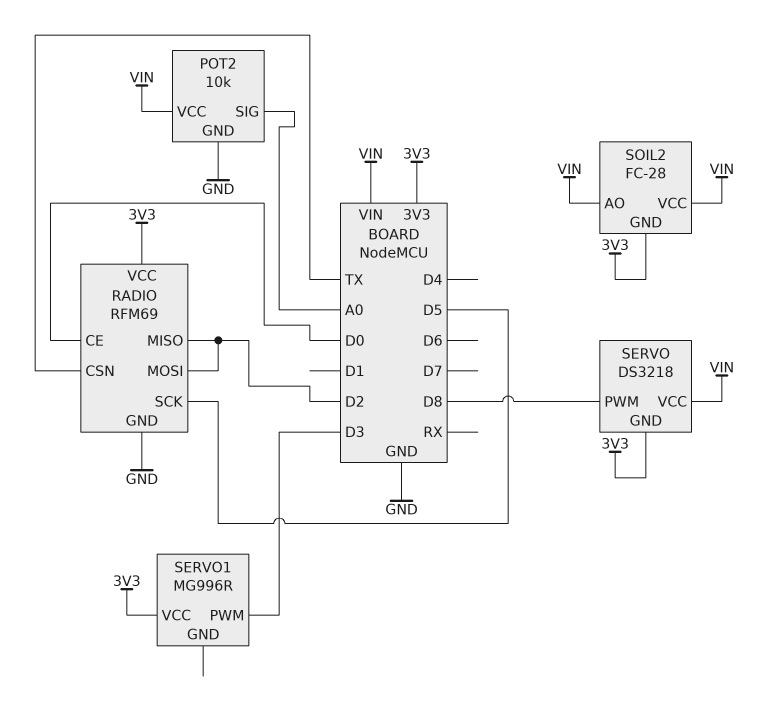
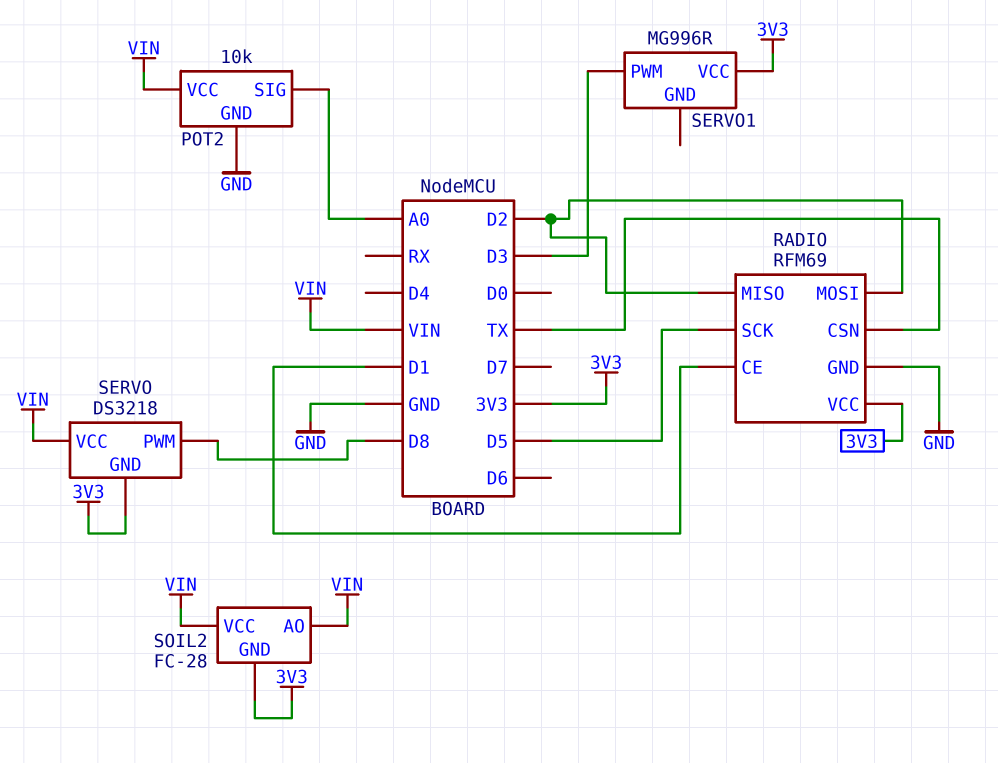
RADIO pin CE: D0 -> D1

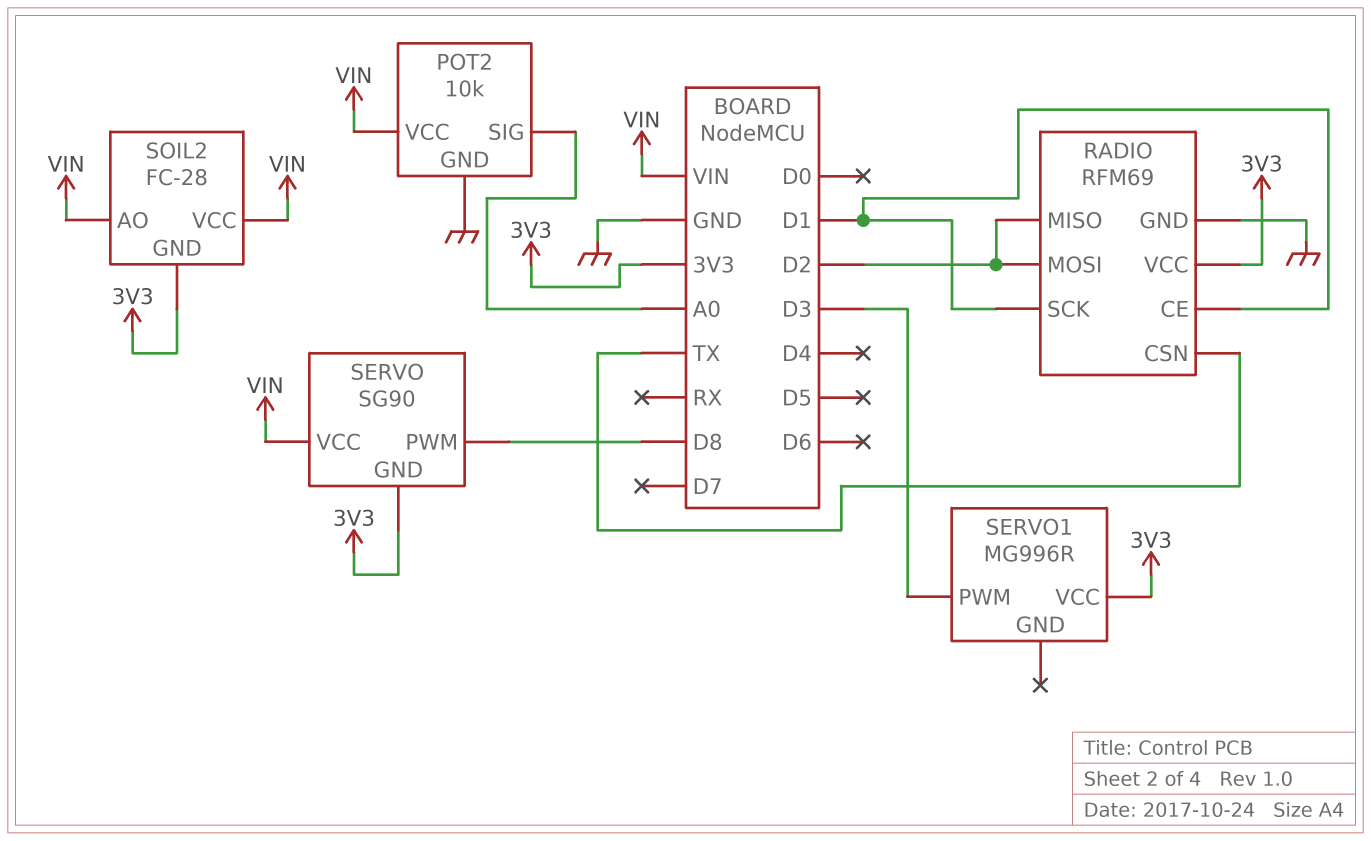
RADIO pin SCK: D5 -> D1
SERVO: DS3218 -> SG90

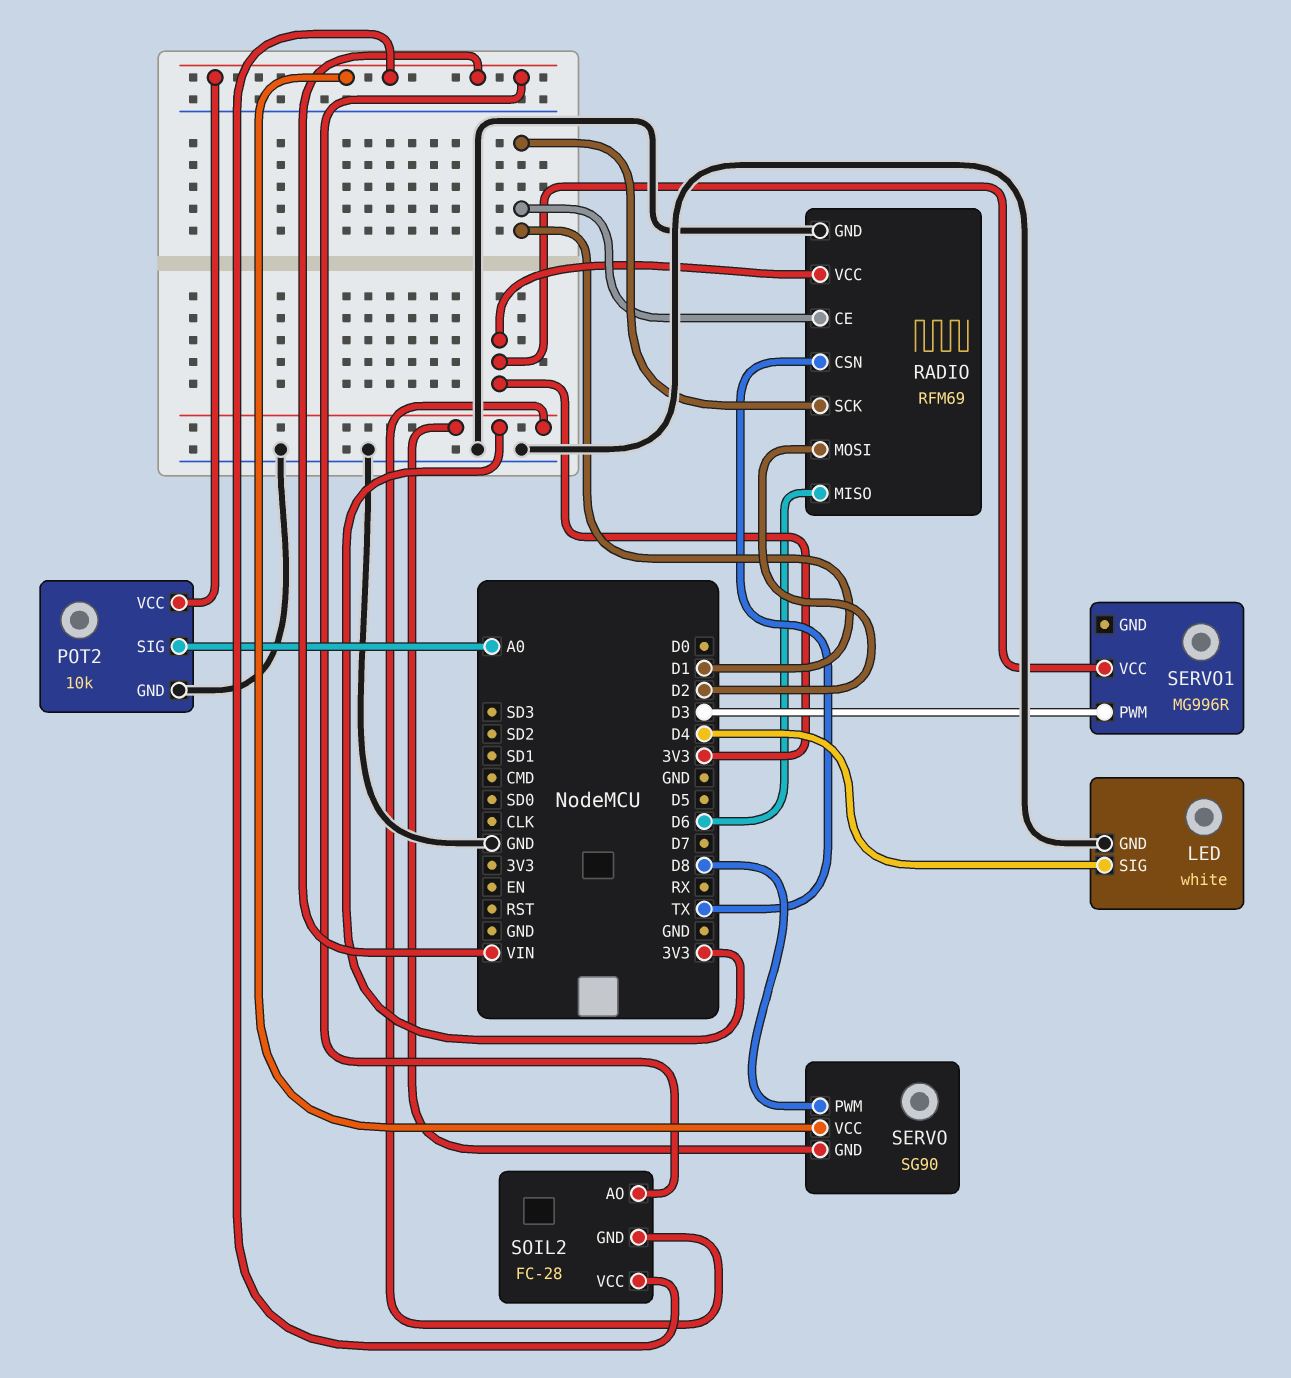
LED: none -> white
LED pin GND: none -> GND
LED pin SIG: none -> D4
RADIO pin MISO: D2 -> D6

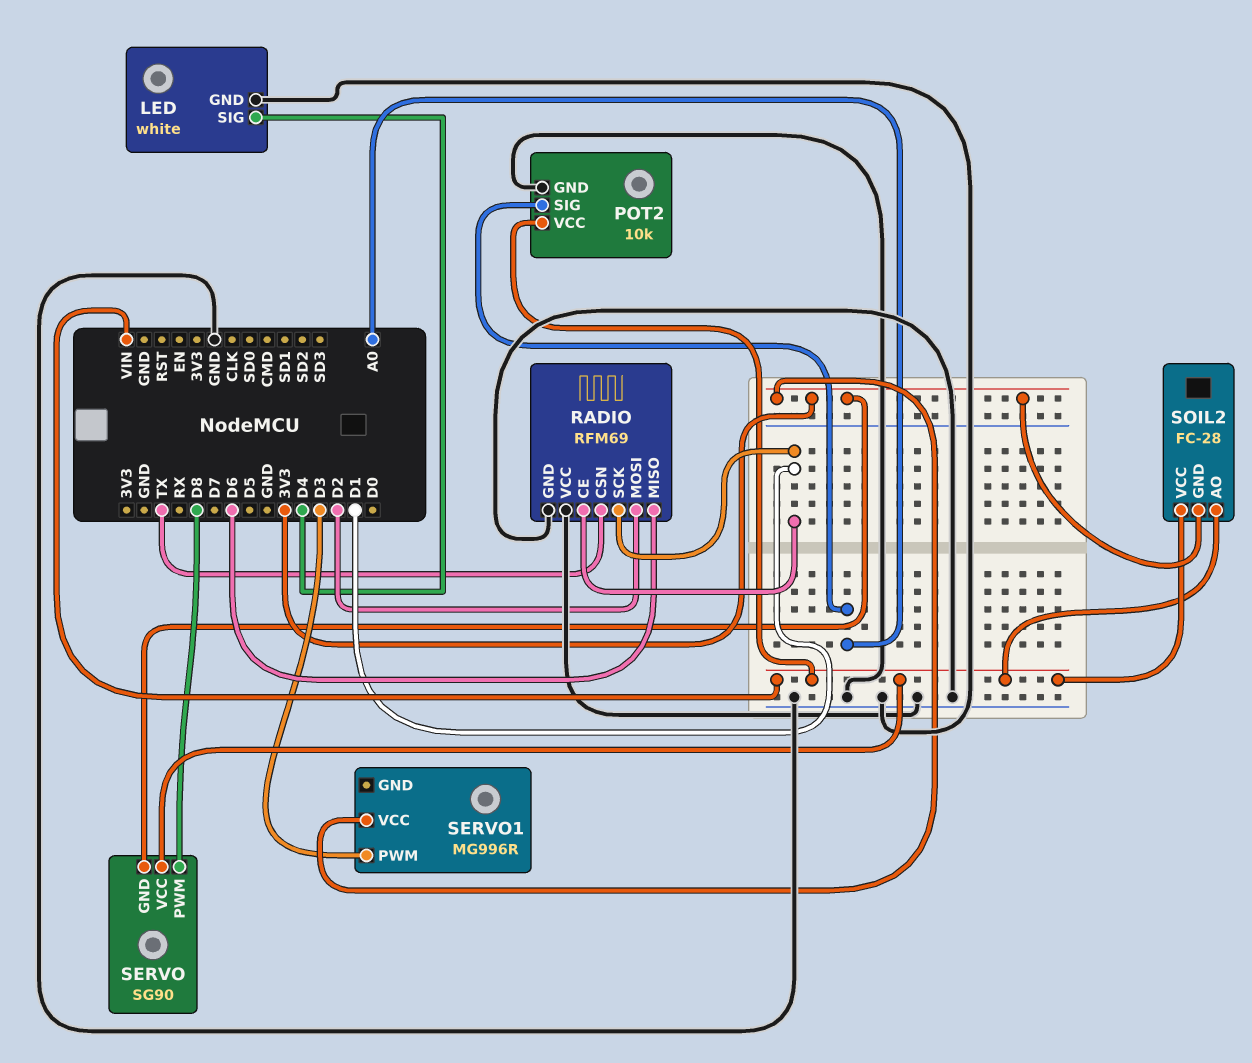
RADIO pin VCC: 3V3 -> GND

